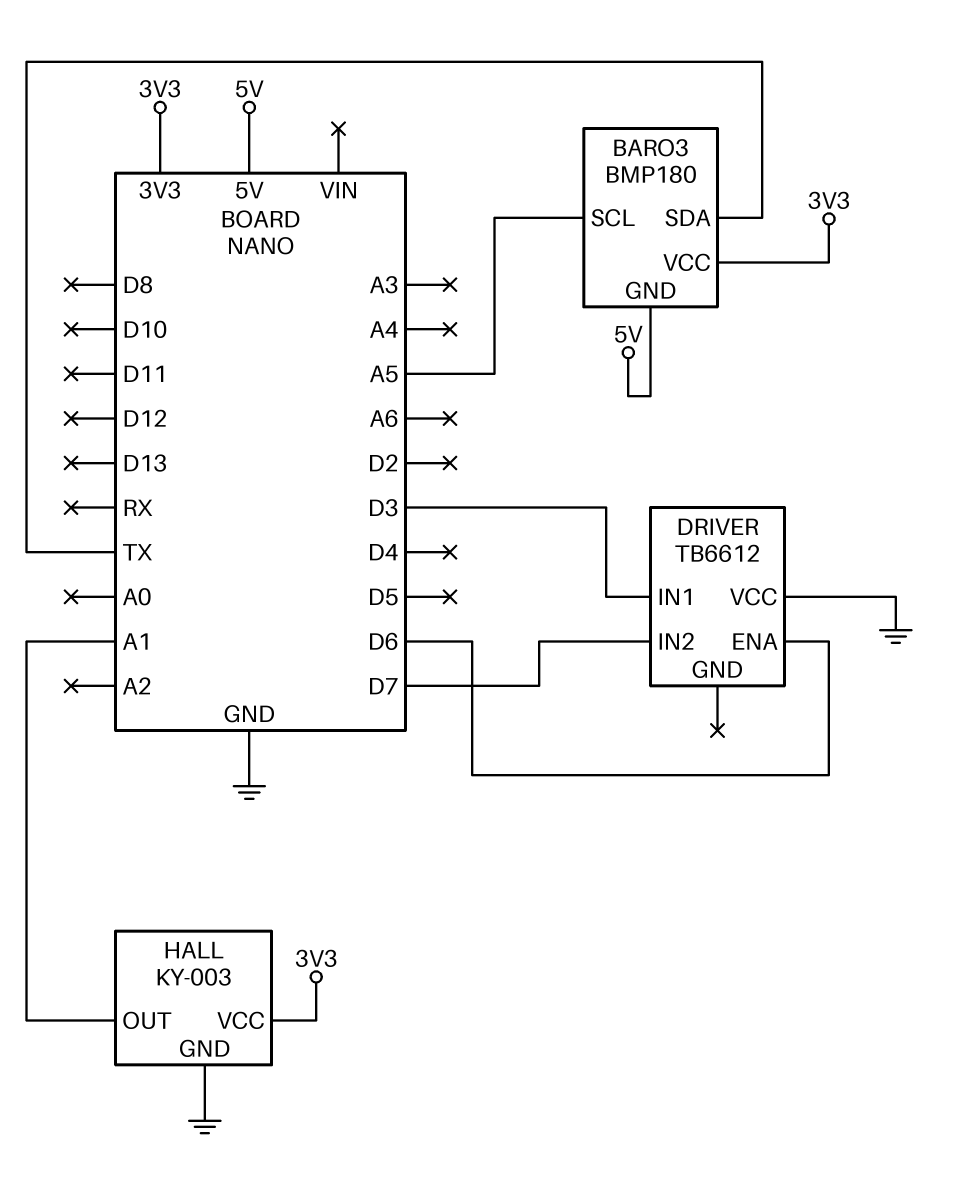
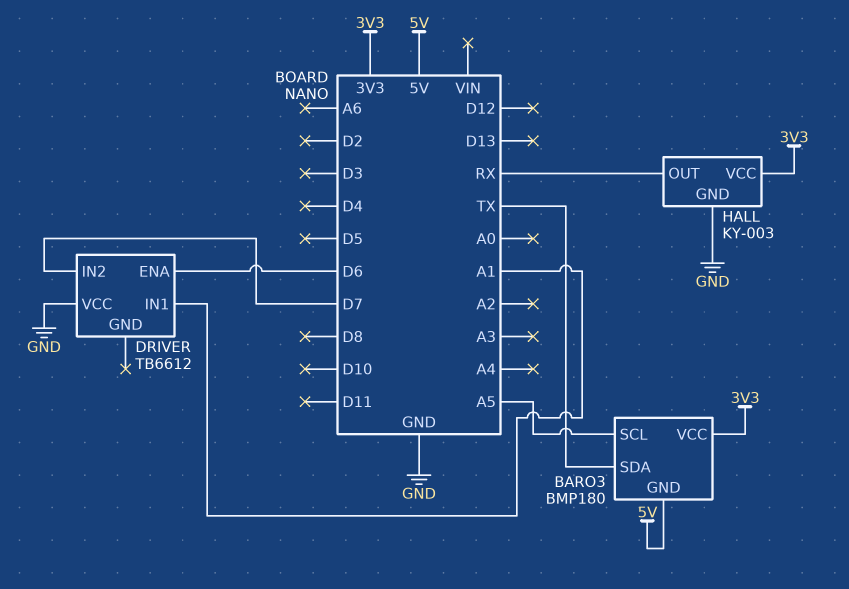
DRIVER pin IN1: D3 -> A1
HALL pin OUT: A1 -> RX

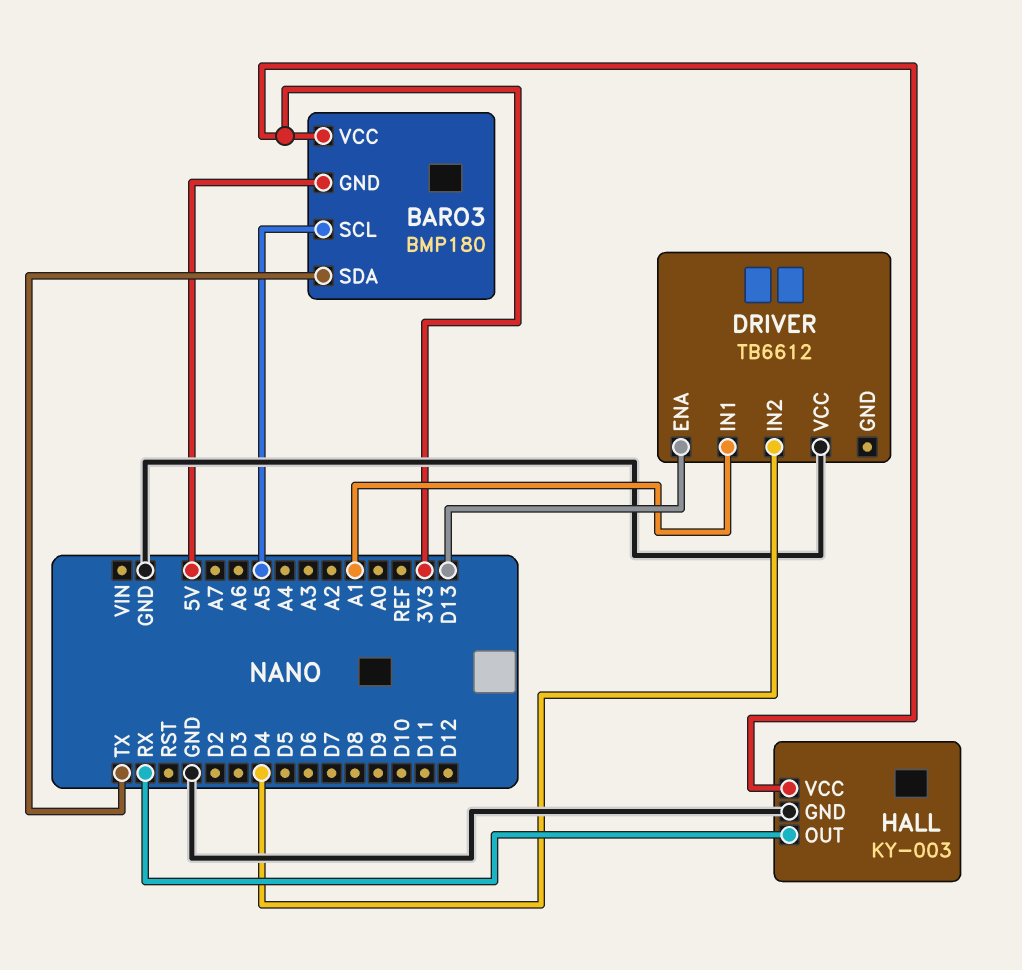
DRIVER pin ENA: D6 -> D13
DRIVER pin IN2: D7 -> D4

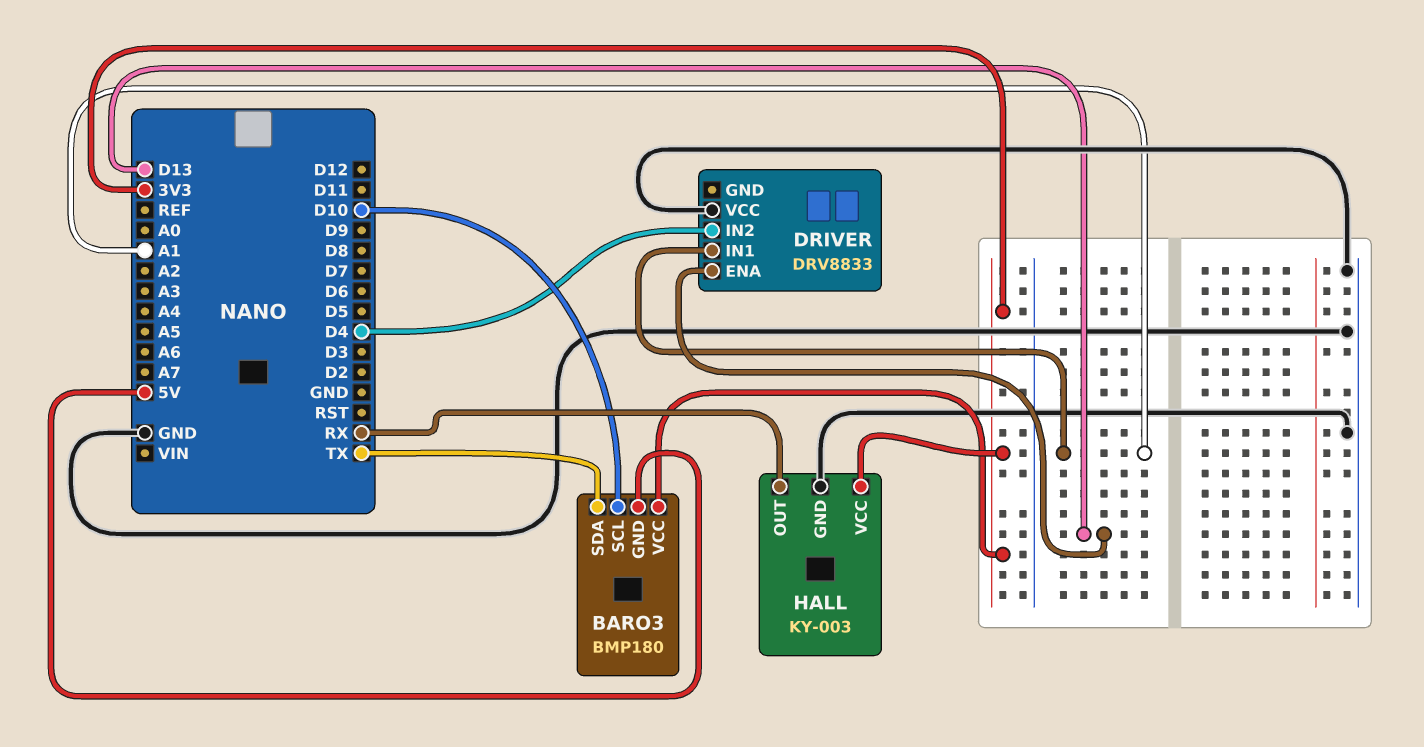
BARO3 pin SCL: A5 -> D10
DRIVER: TB6612 -> DRV8833

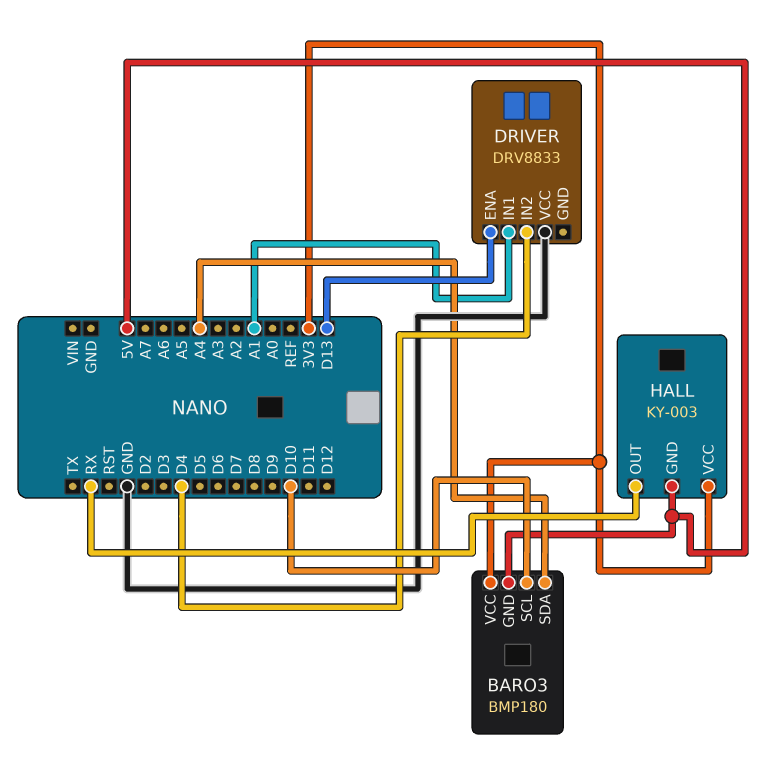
BARO3 pin SDA: TX -> A4
HALL pin GND: GND -> 5V

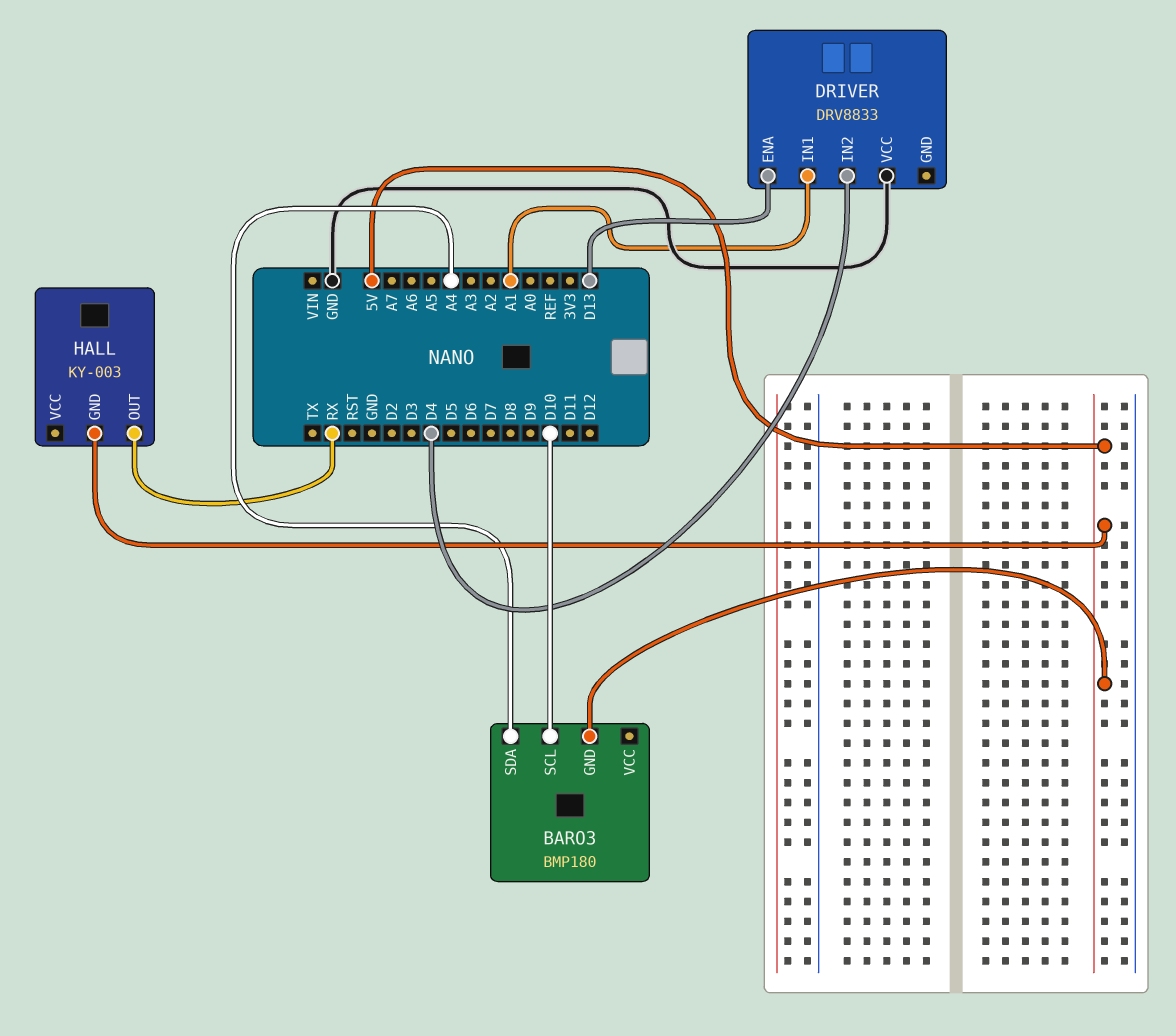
BARO3 pin VCC: 3V3 -> none
HALL pin VCC: 3V3 -> none

